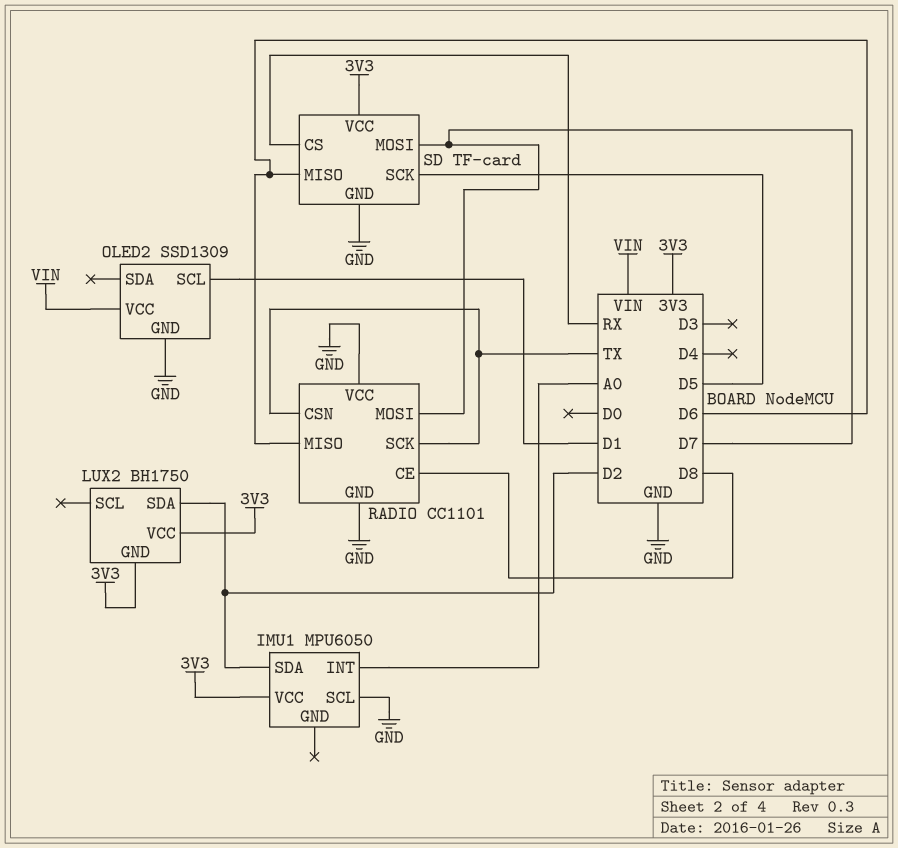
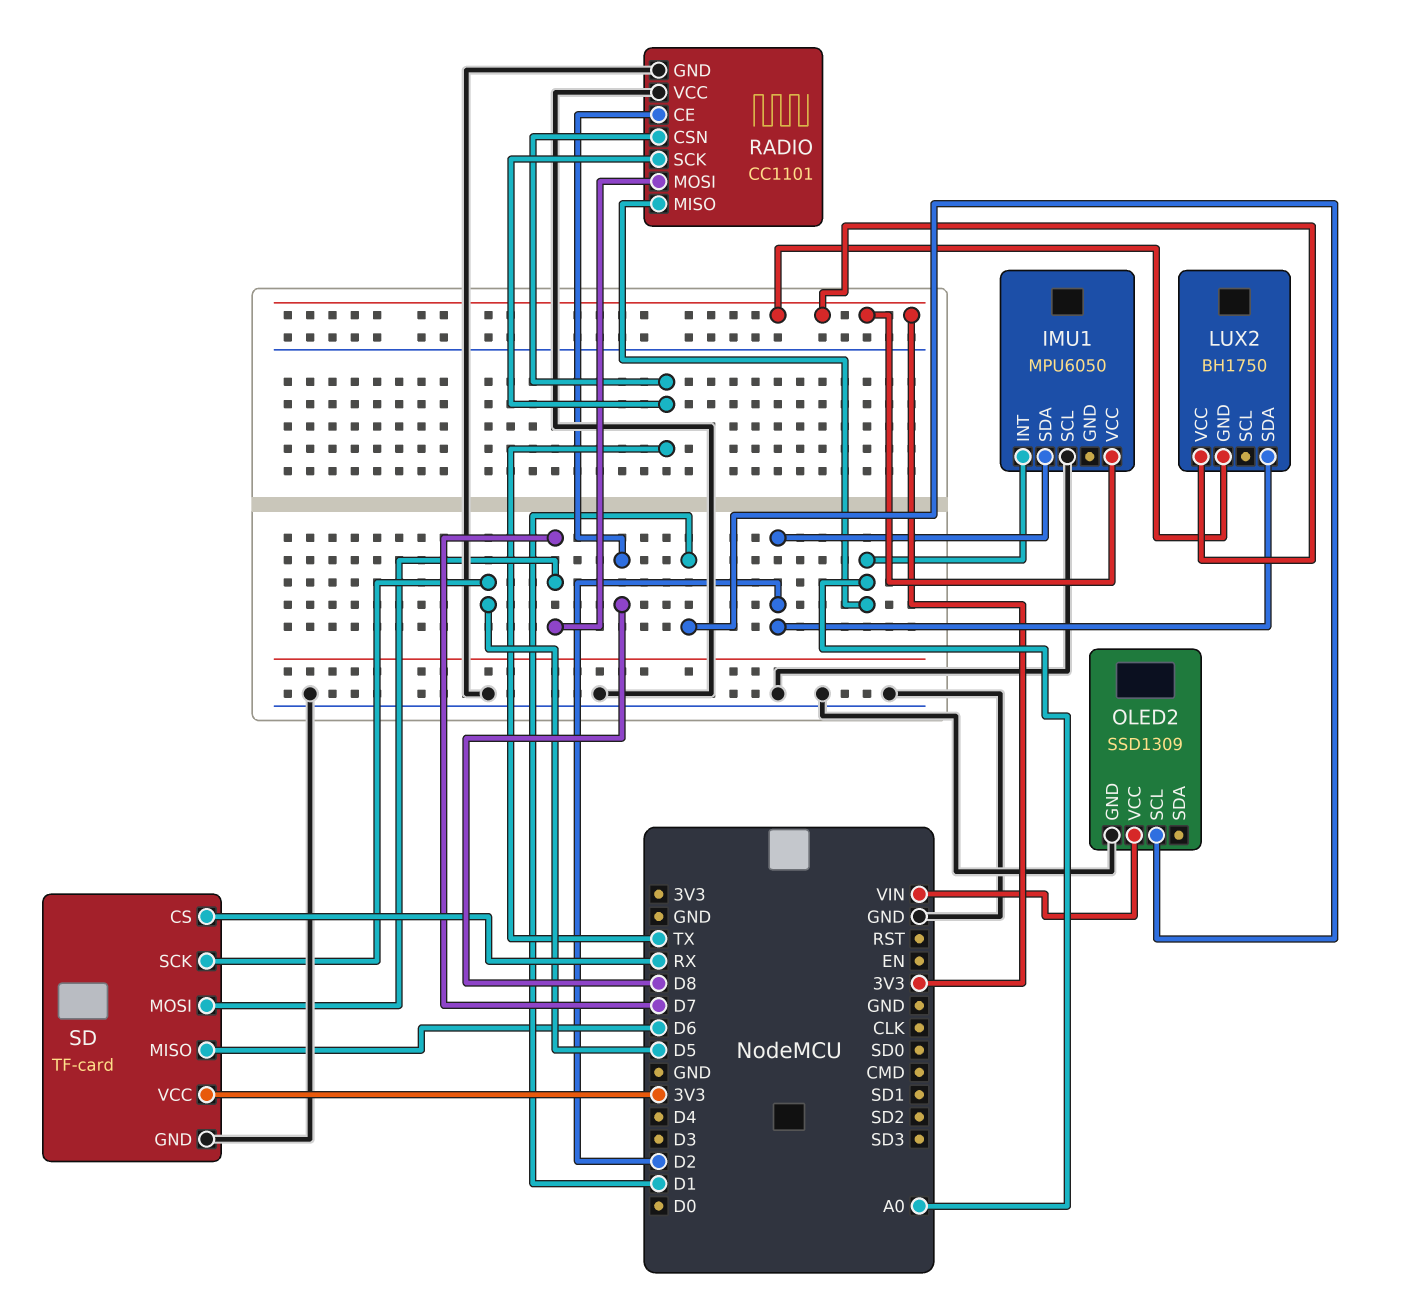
RADIO pin MISO: D6 -> A0

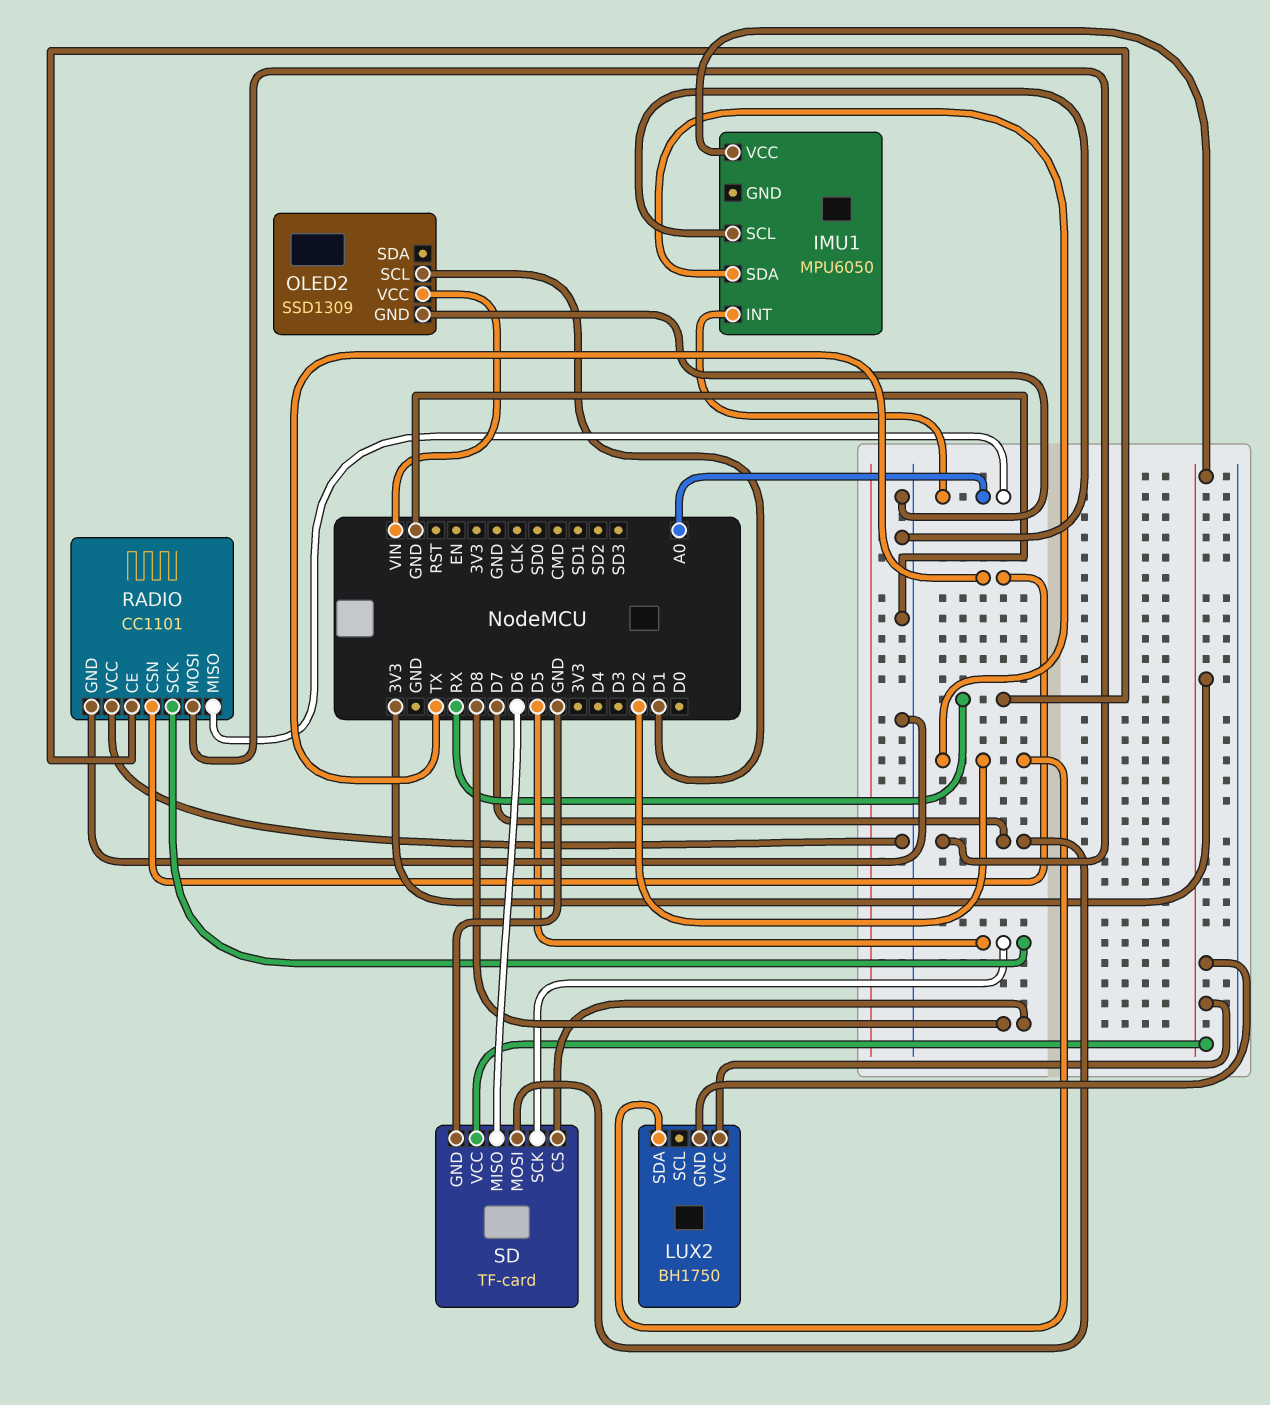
RADIO pin CE: D8 -> RX
RADIO pin SCK: TX -> D5
SD pin CS: RX -> D8

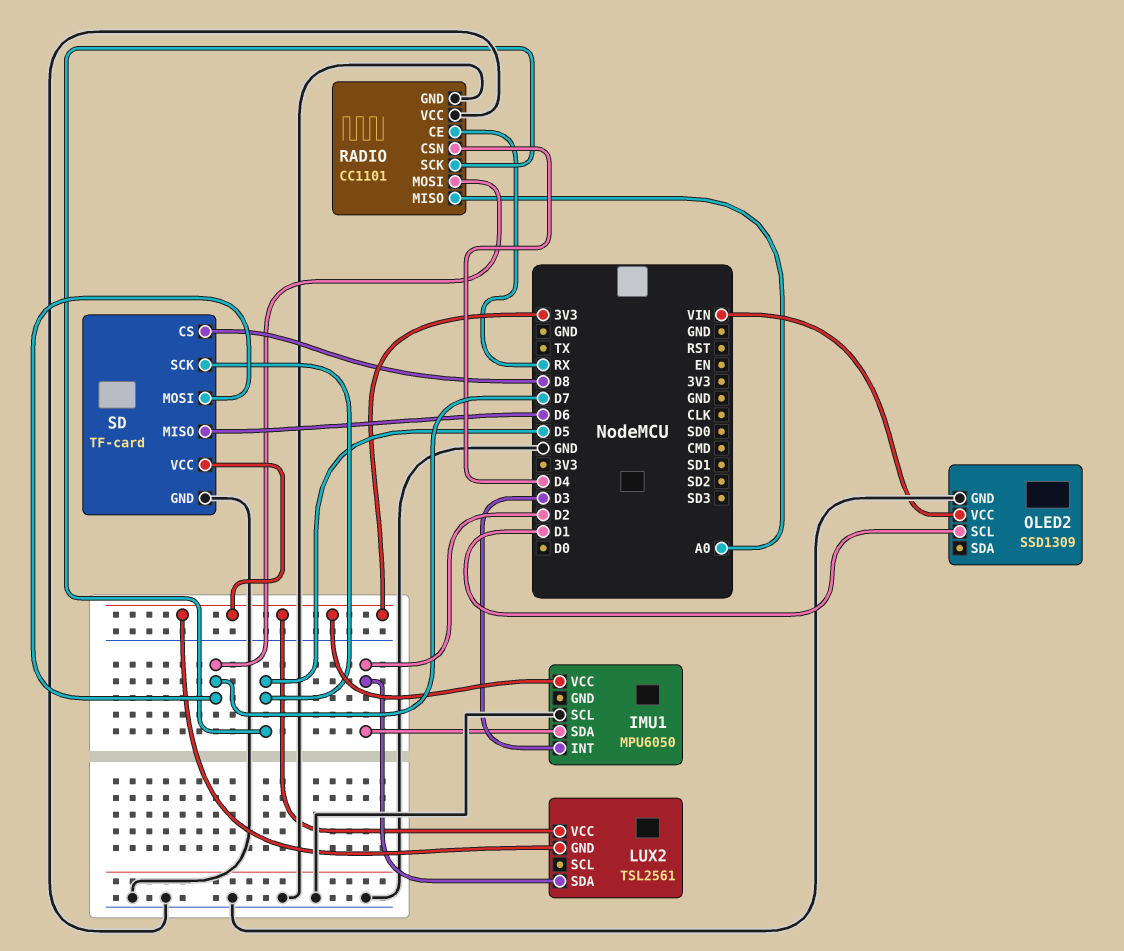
IMU1 pin INT: A0 -> D3
LUX2: BH1750 -> TSL2561
RADIO pin CSN: TX -> D4

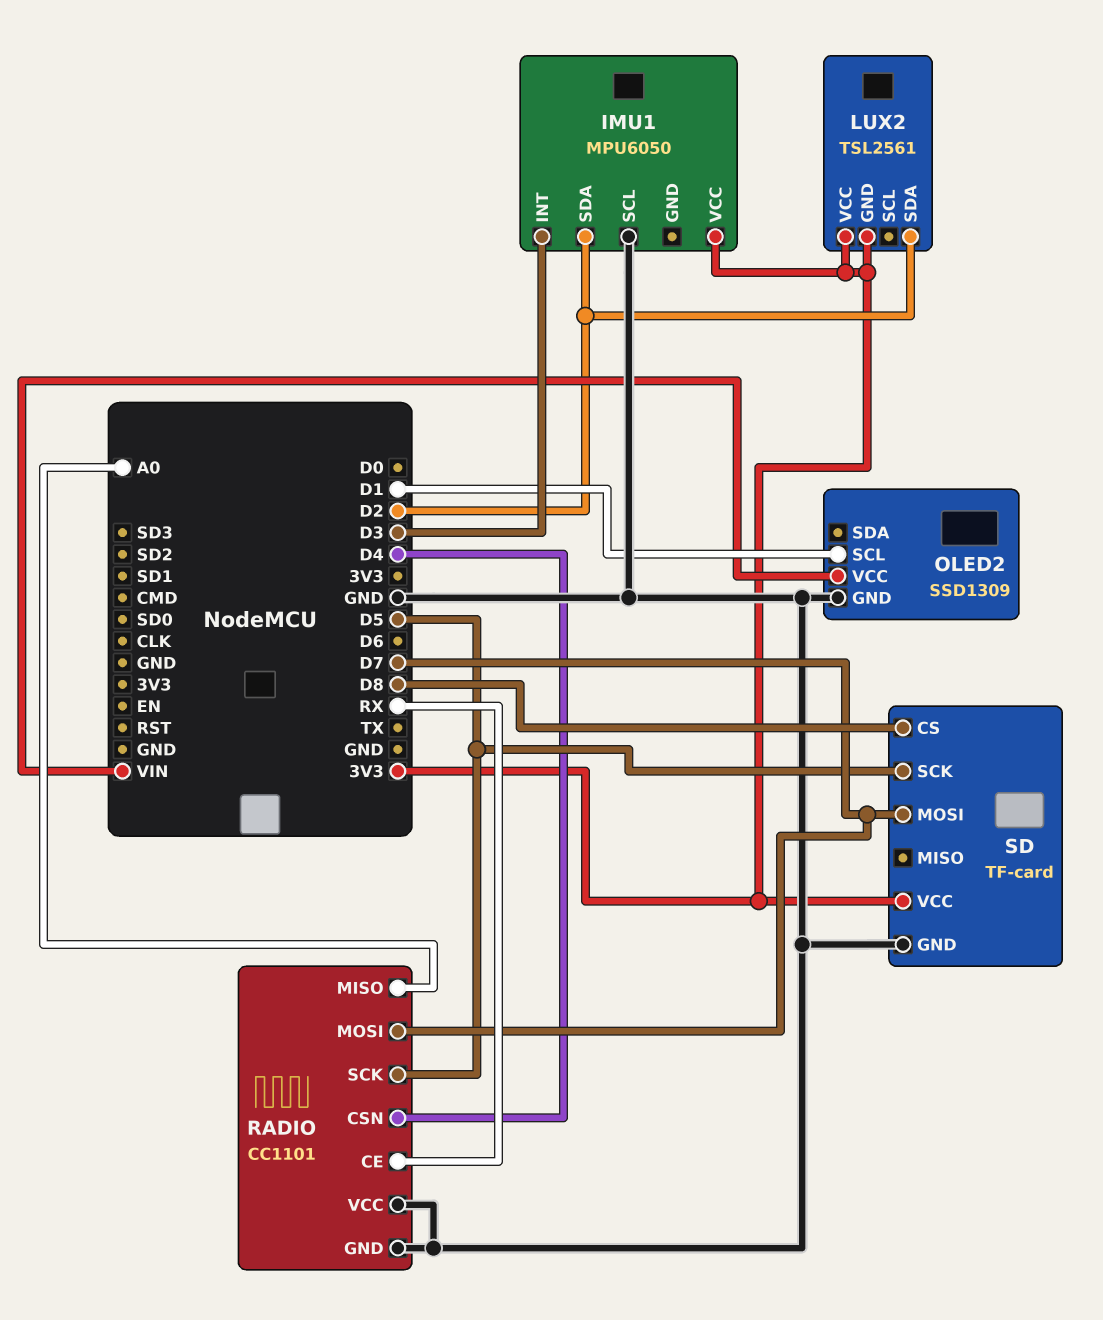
SD pin MISO: D6 -> none

